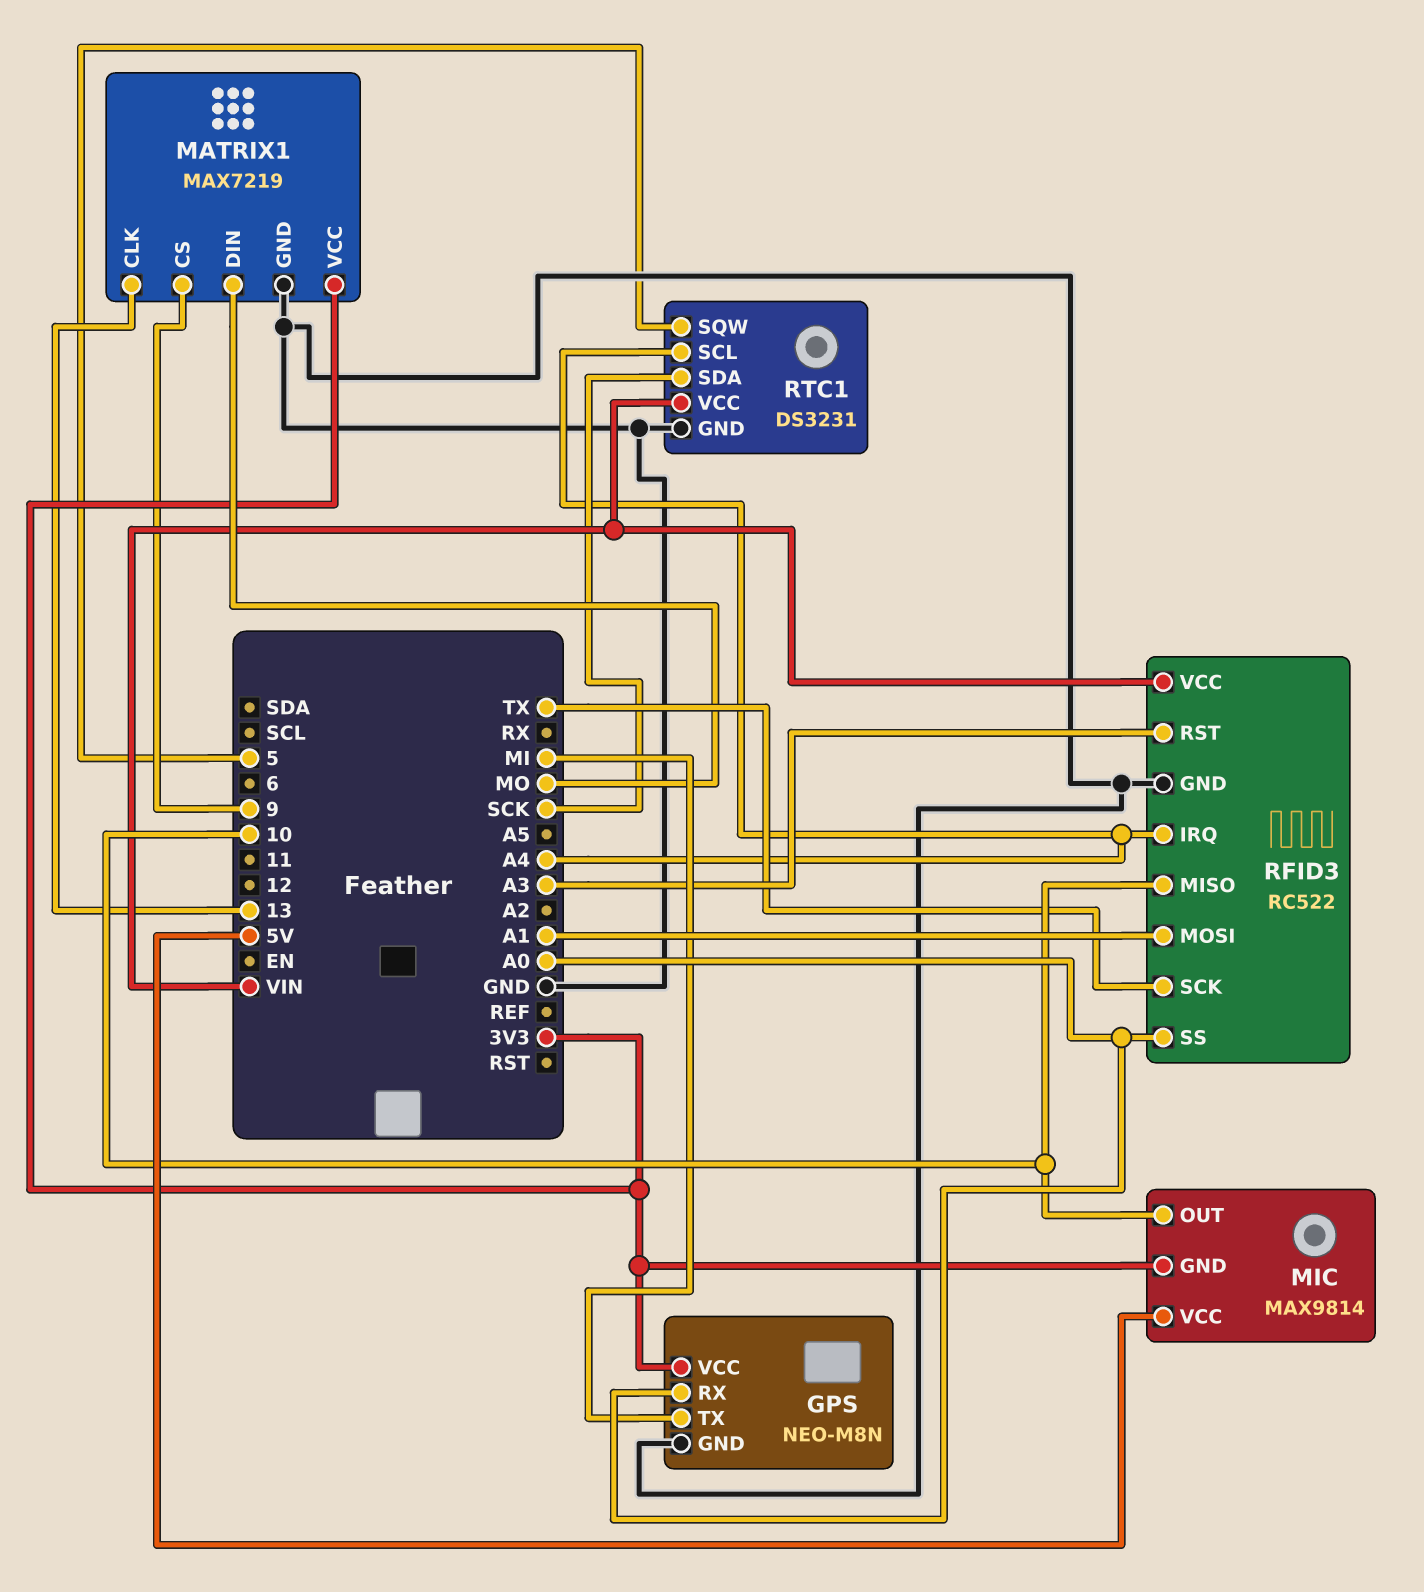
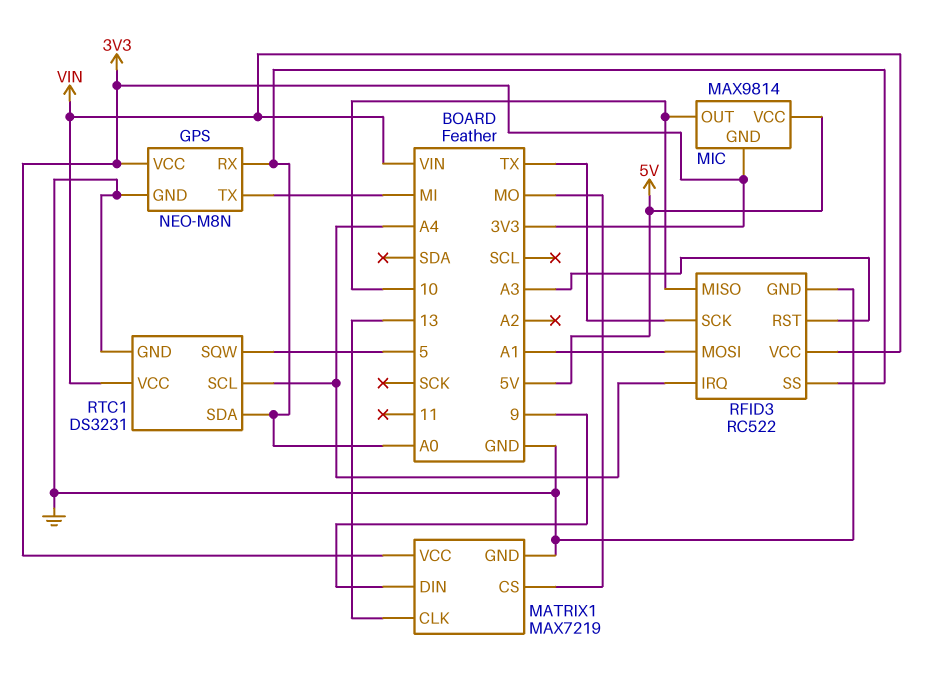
MATRIX1 pin CS: 9 -> MO
MATRIX1 pin DIN: MO -> 9
RTC1 pin SDA: SCK -> A0

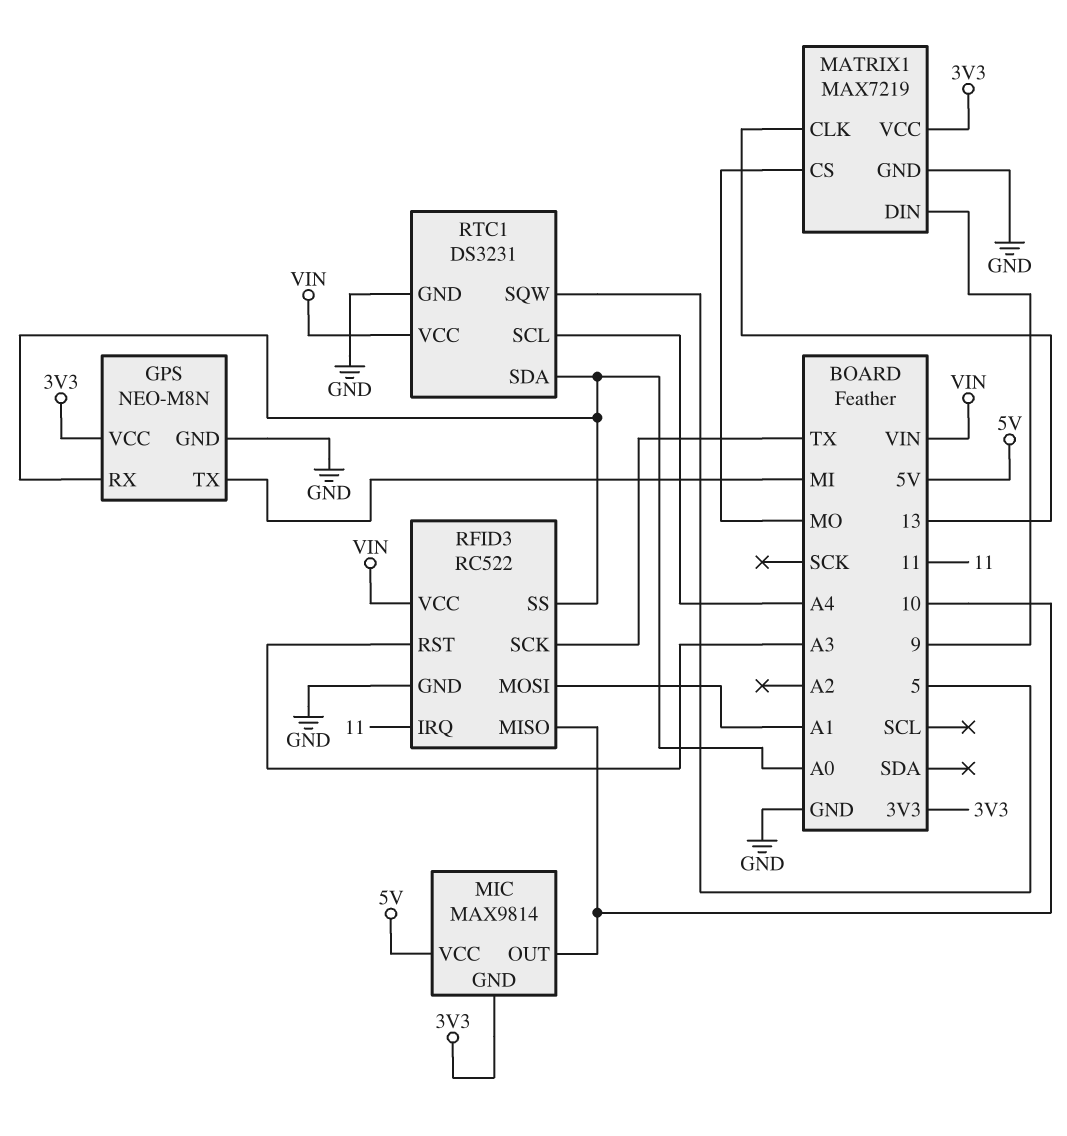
RFID3 pin IRQ: A4 -> 11

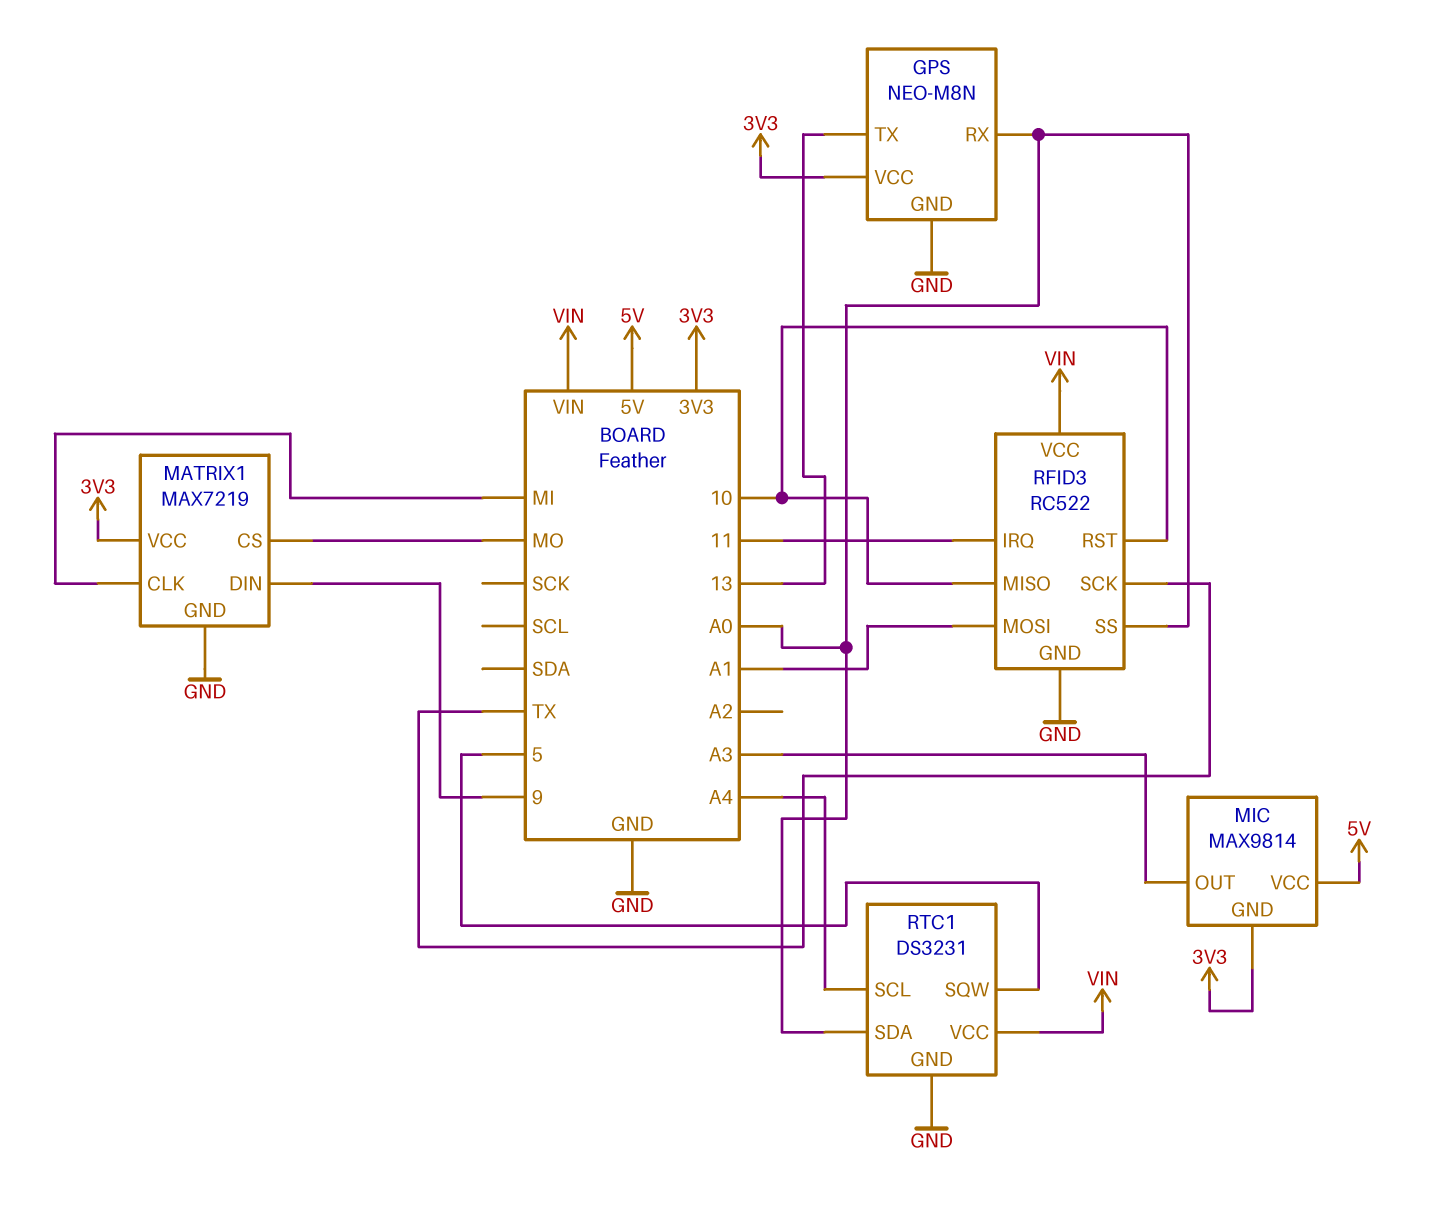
GPS pin TX: MI -> 13
MATRIX1 pin CLK: 13 -> MI
MIC pin OUT: 10 -> A3
RFID3 pin RST: A3 -> 10

